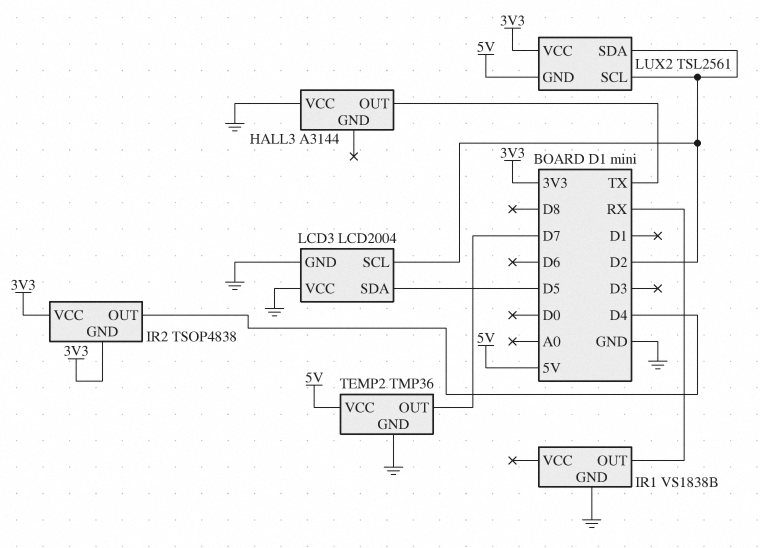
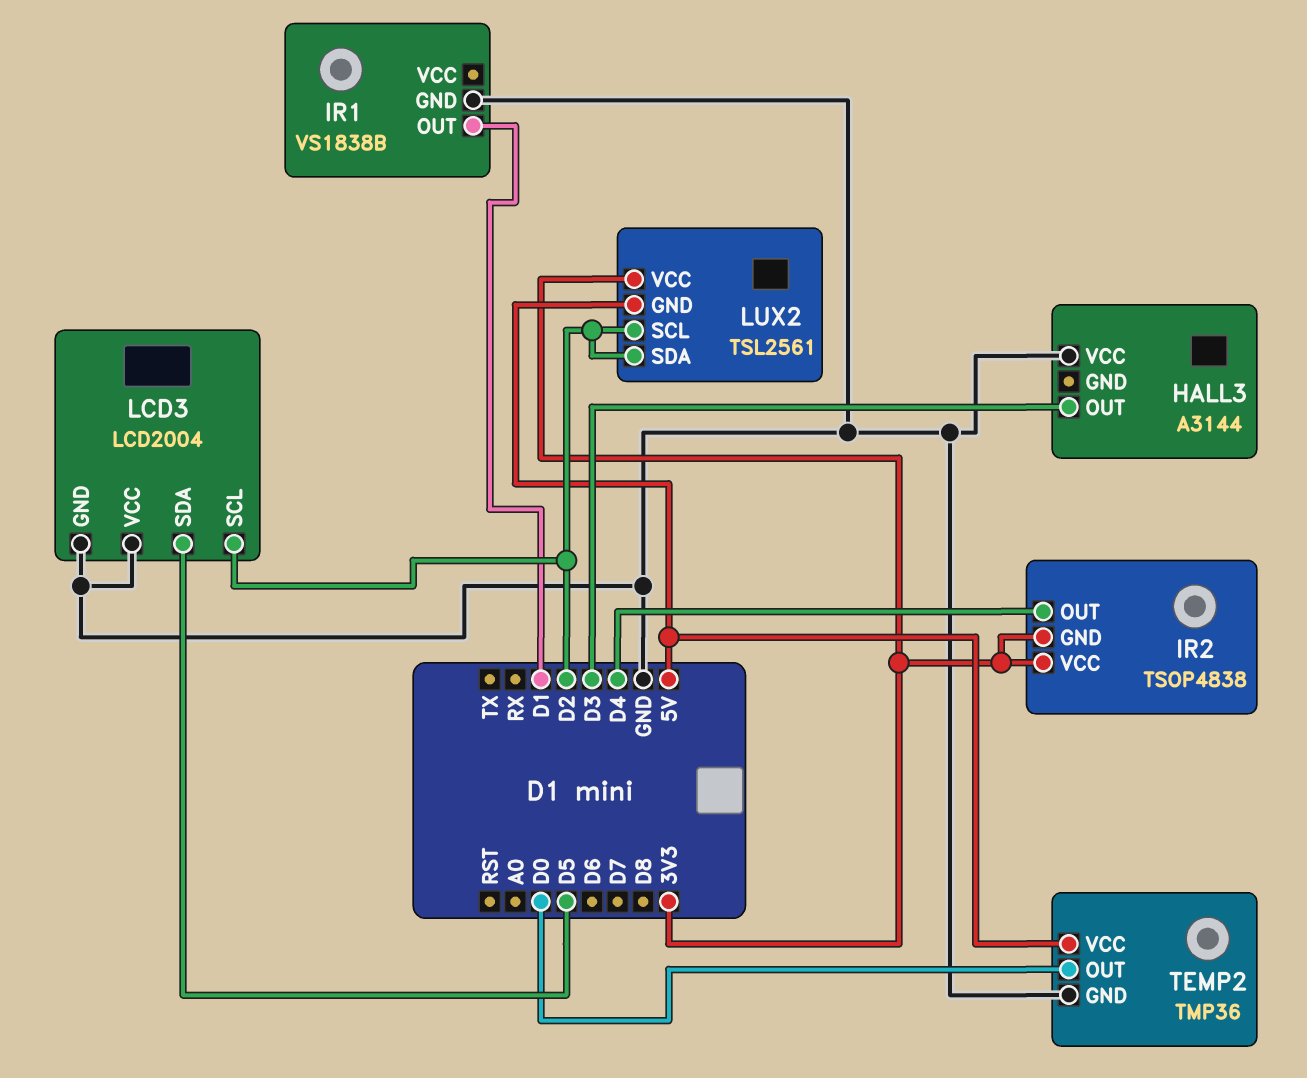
HALL3 pin OUT: TX -> D3
IR1 pin OUT: RX -> D1
TEMP2 pin OUT: D7 -> D0

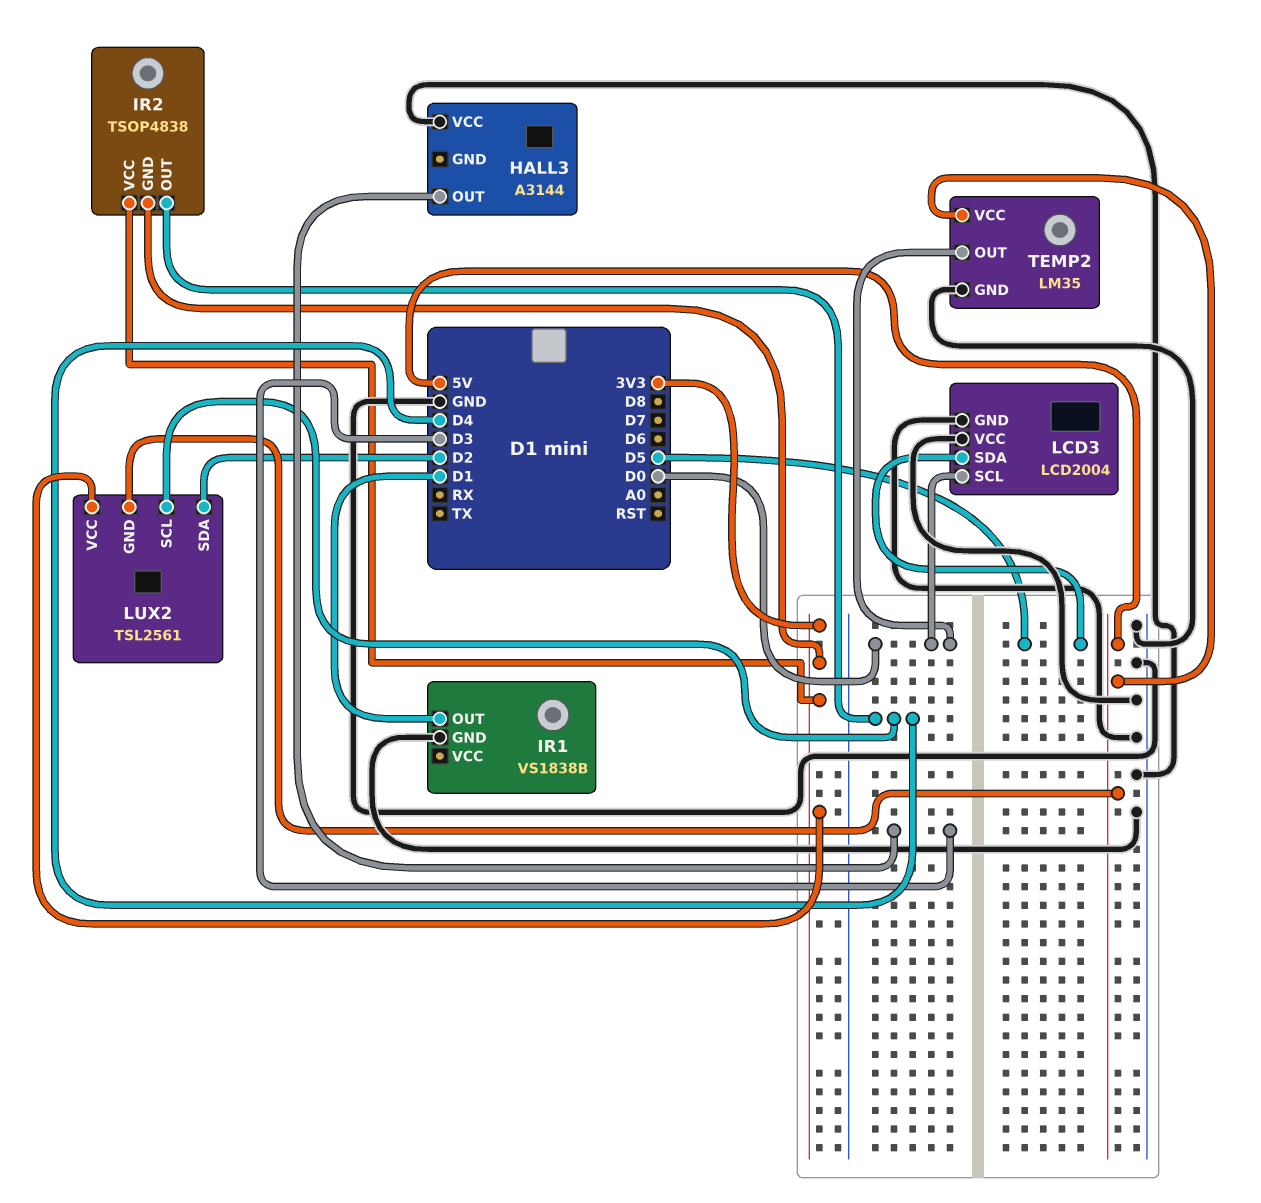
LCD3 pin SCL: D2 -> D0
LUX2 pin SCL: D2 -> D4
TEMP2: TMP36 -> LM35

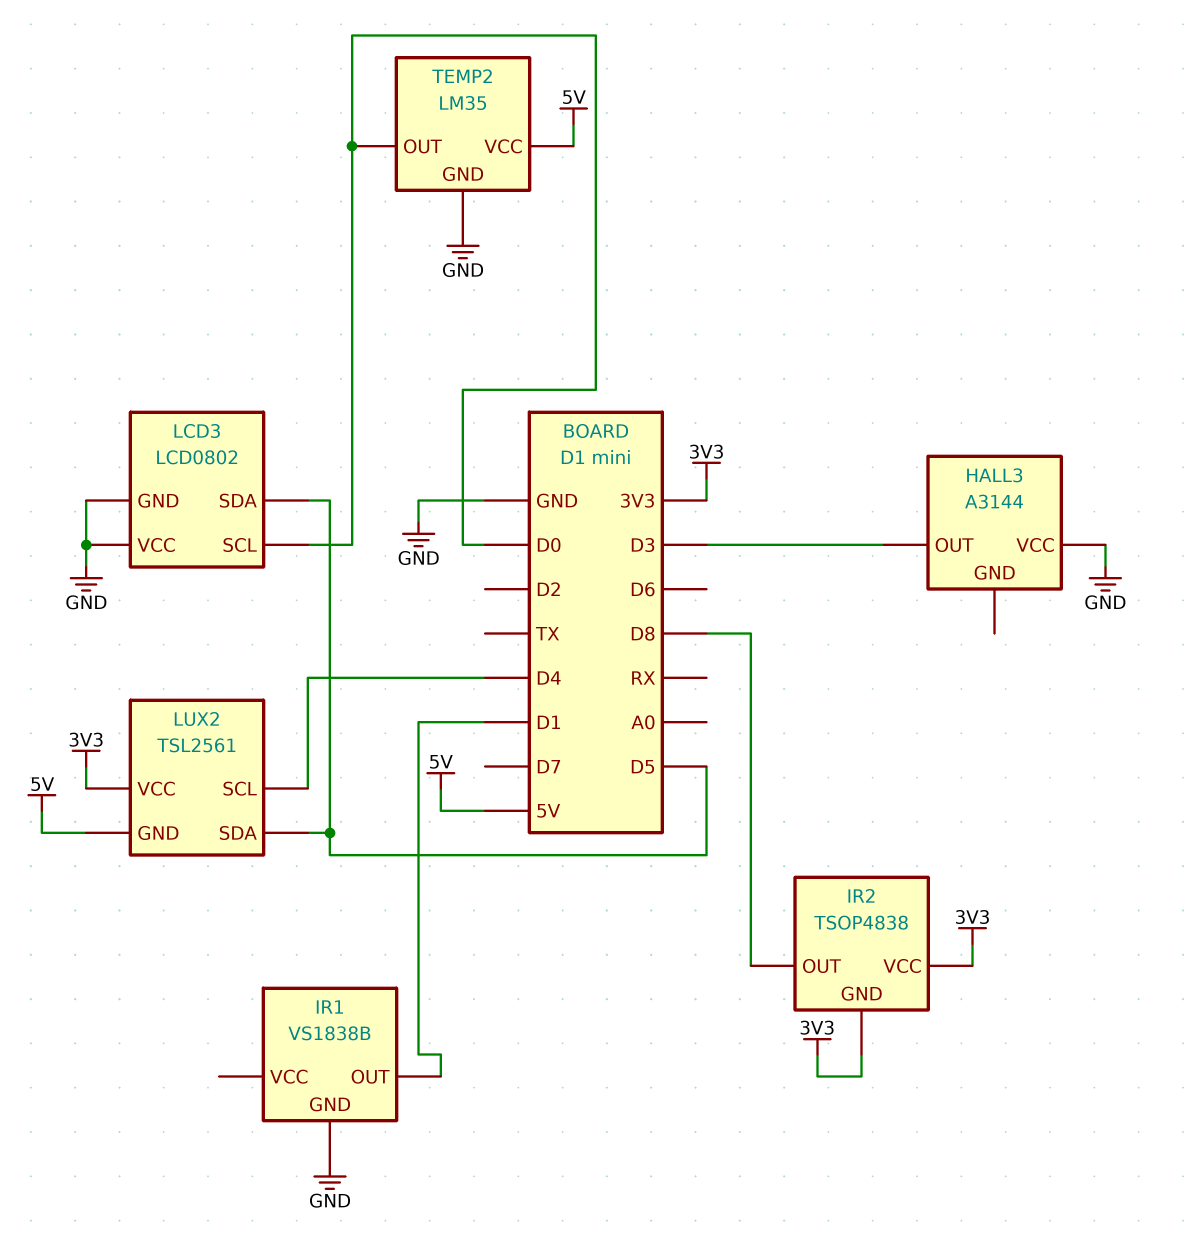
IR2 pin OUT: D4 -> D8
LCD3: LCD2004 -> LCD0802
LUX2 pin SDA: D2 -> D5

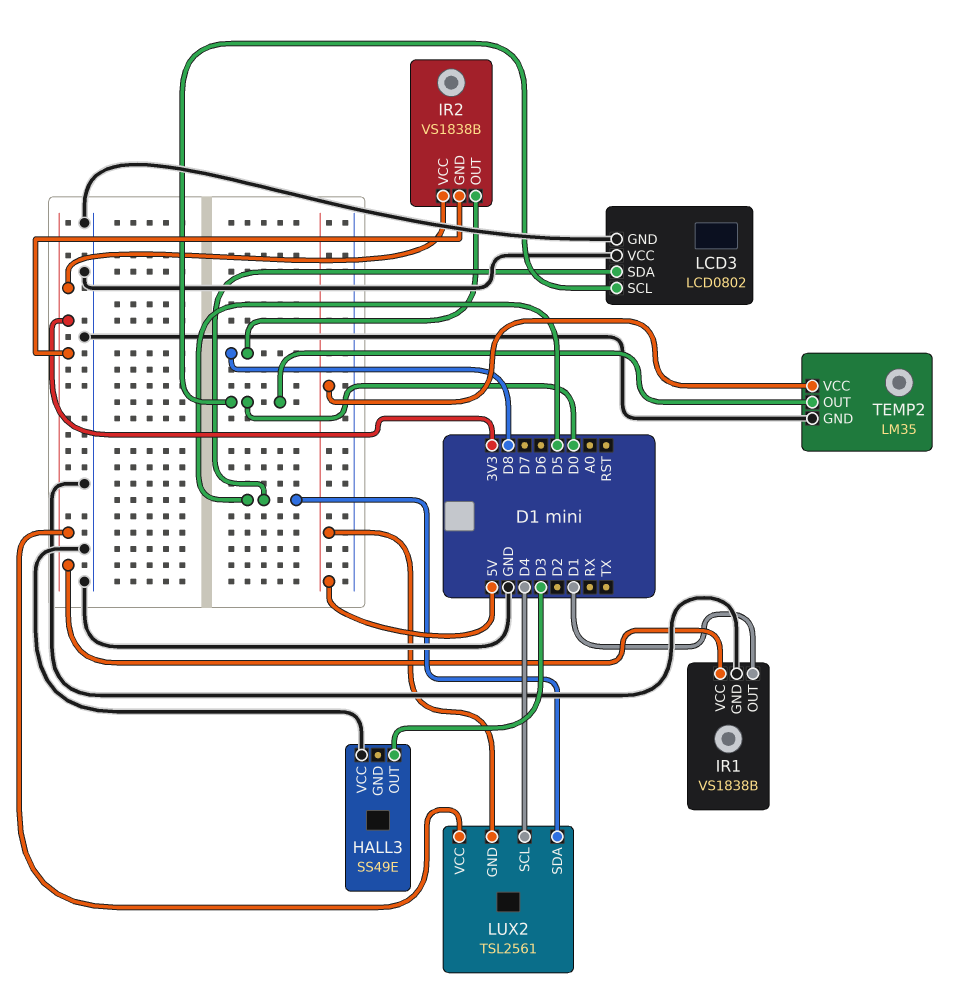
HALL3: A3144 -> SS49E
IR1 pin VCC: none -> 3V3
IR2: TSOP4838 -> VS1838B

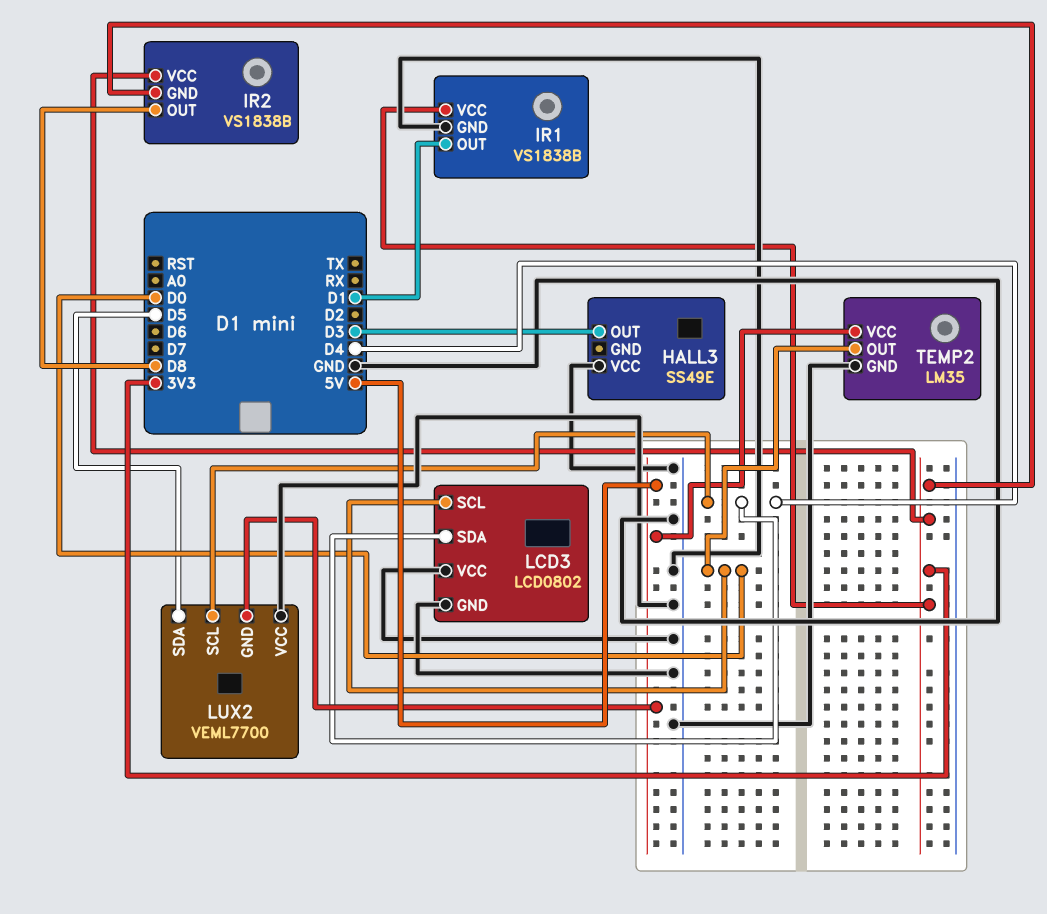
LCD3 pin SDA: D5 -> D4
LUX2: TSL2561 -> VEML7700
LUX2 pin VCC: 3V3 -> GND

